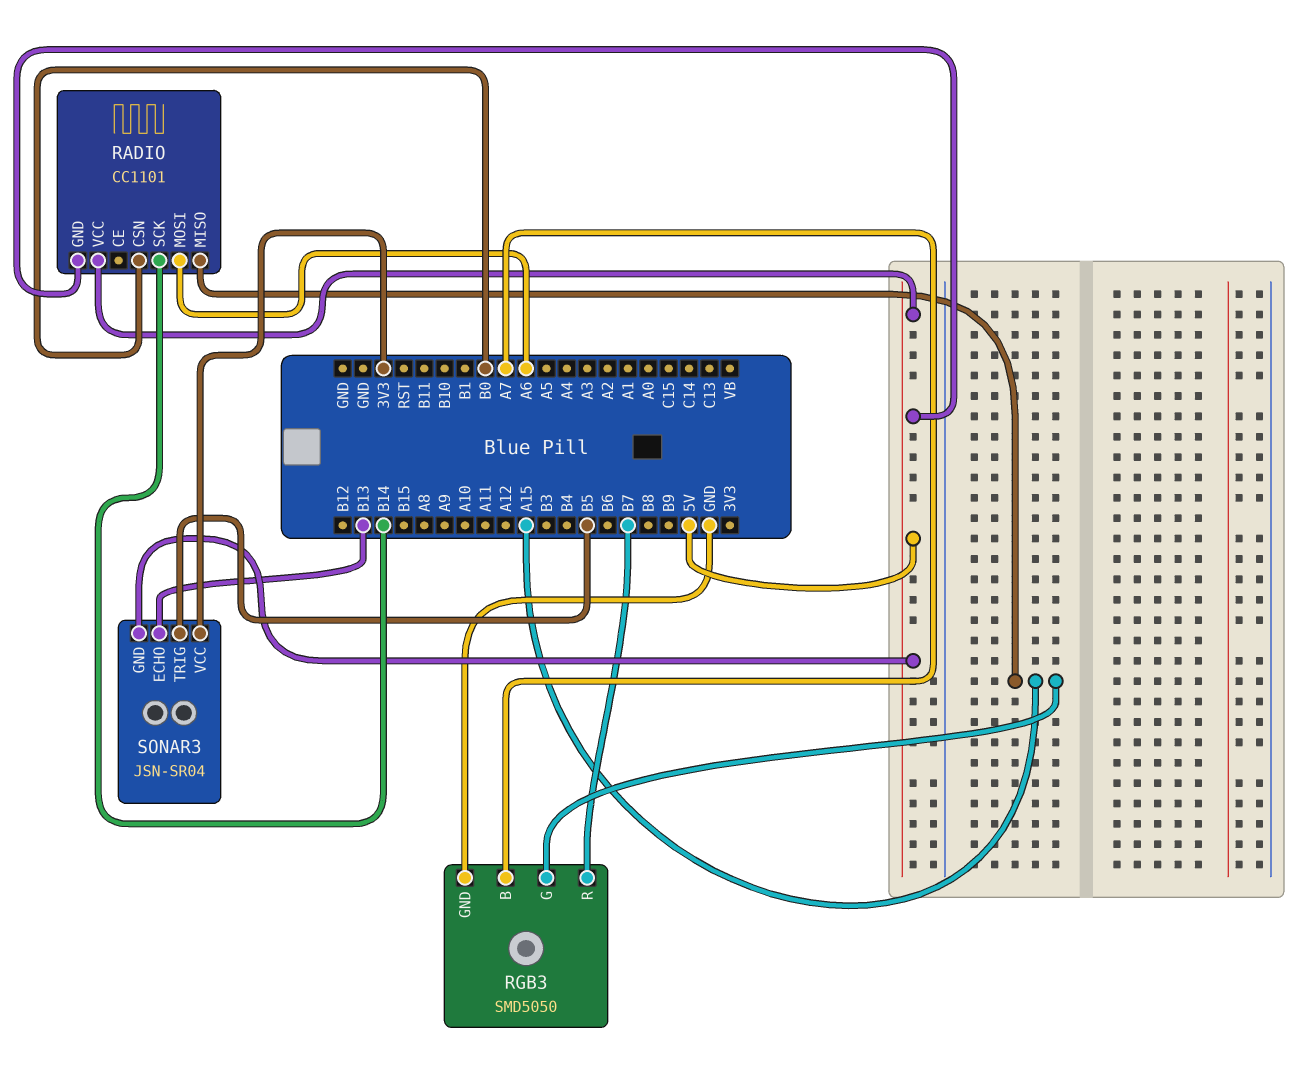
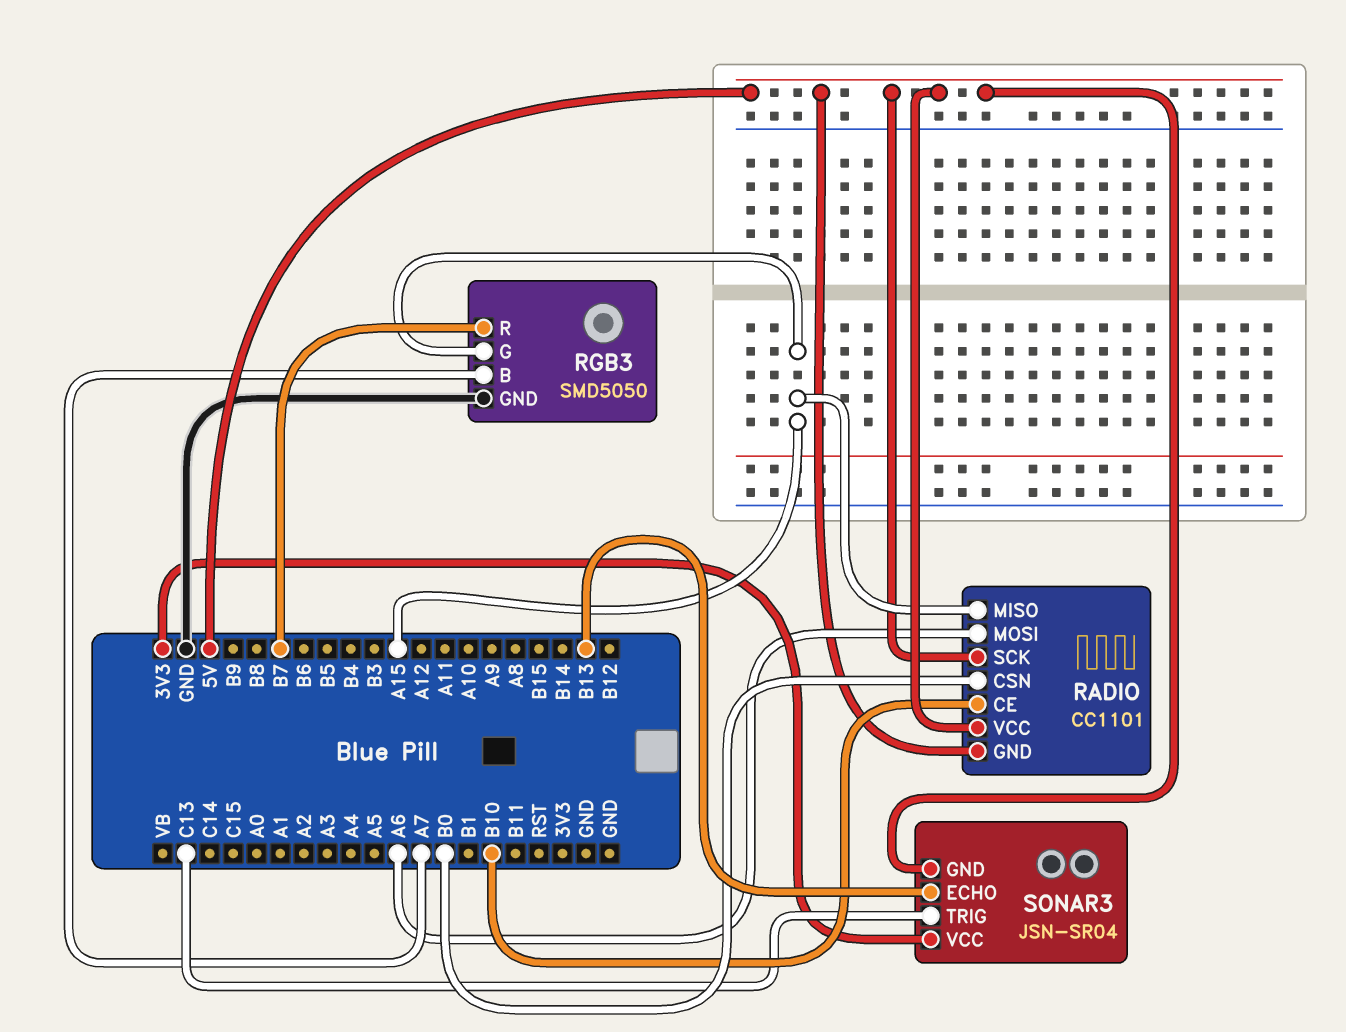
RADIO pin CE: none -> B10
RADIO pin SCK: B14 -> 5V
SONAR3 pin TRIG: B5 -> C13

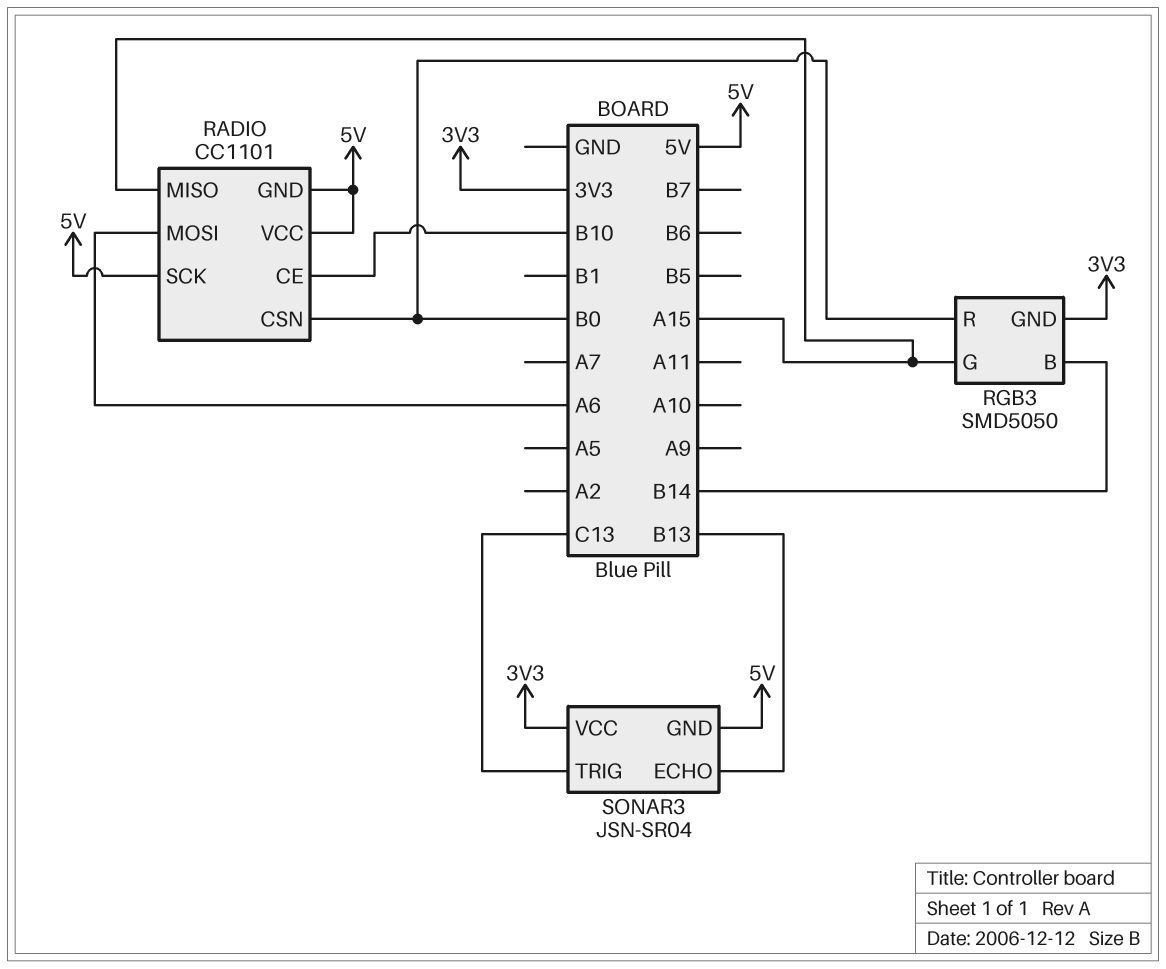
RGB3 pin B: A7 -> B14
RGB3 pin GND: GND -> 3V3
RGB3 pin R: B7 -> B0

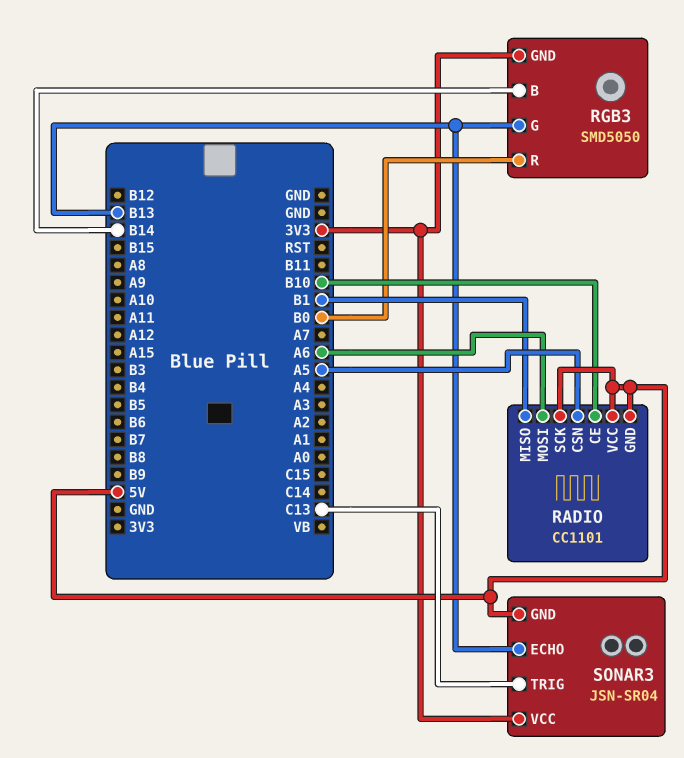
RADIO pin CSN: B0 -> A5
RADIO pin MISO: A15 -> B1
RGB3 pin G: A15 -> B13

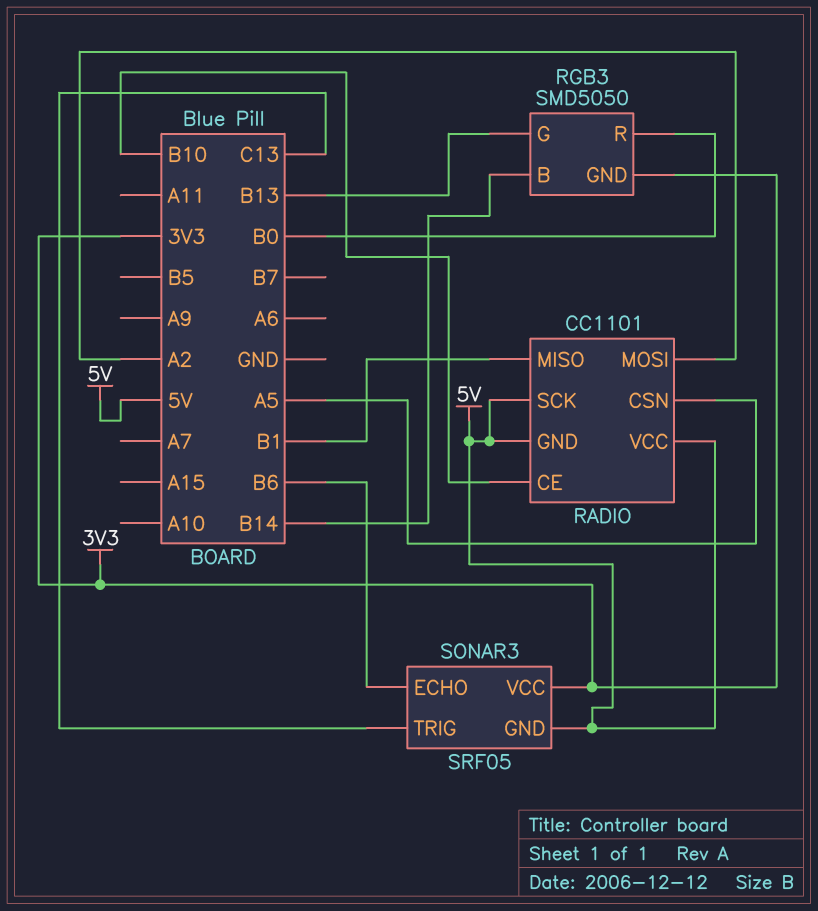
RADIO pin MOSI: A6 -> A2
SONAR3: JSN-SR04 -> SRF05
SONAR3 pin ECHO: B13 -> B6

